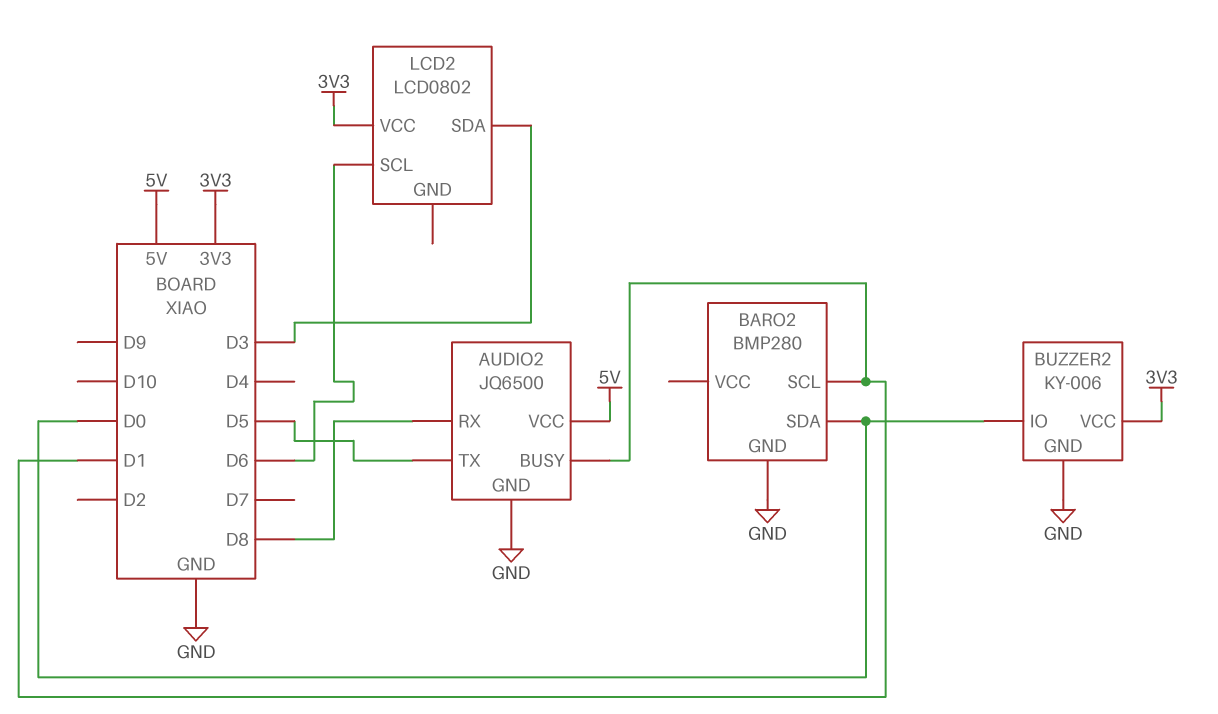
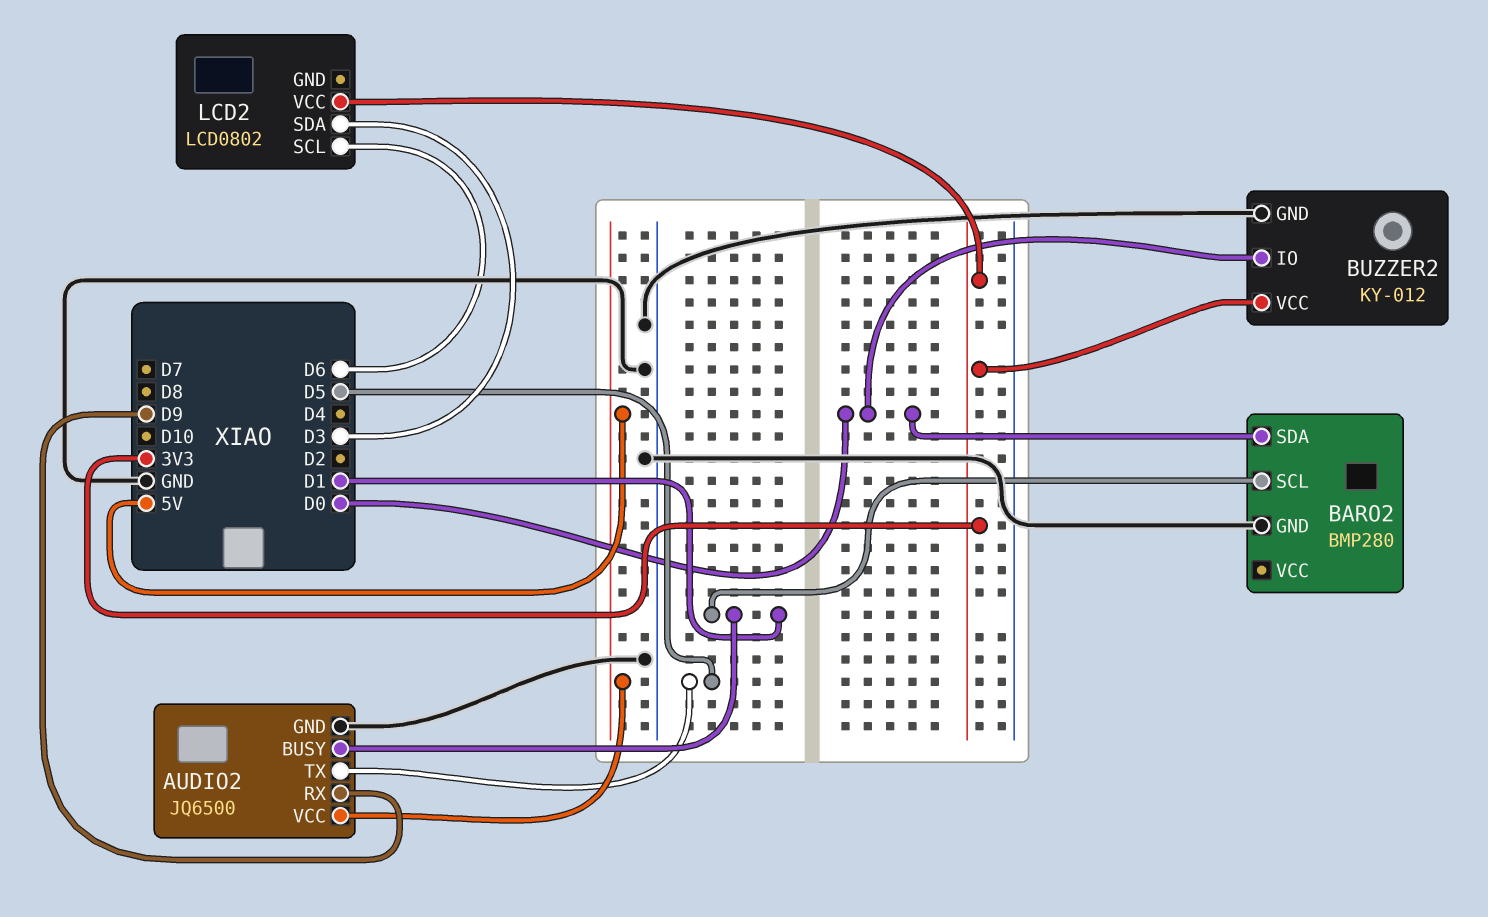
AUDIO2 pin RX: D8 -> D9
BUZZER2: KY-006 -> KY-012

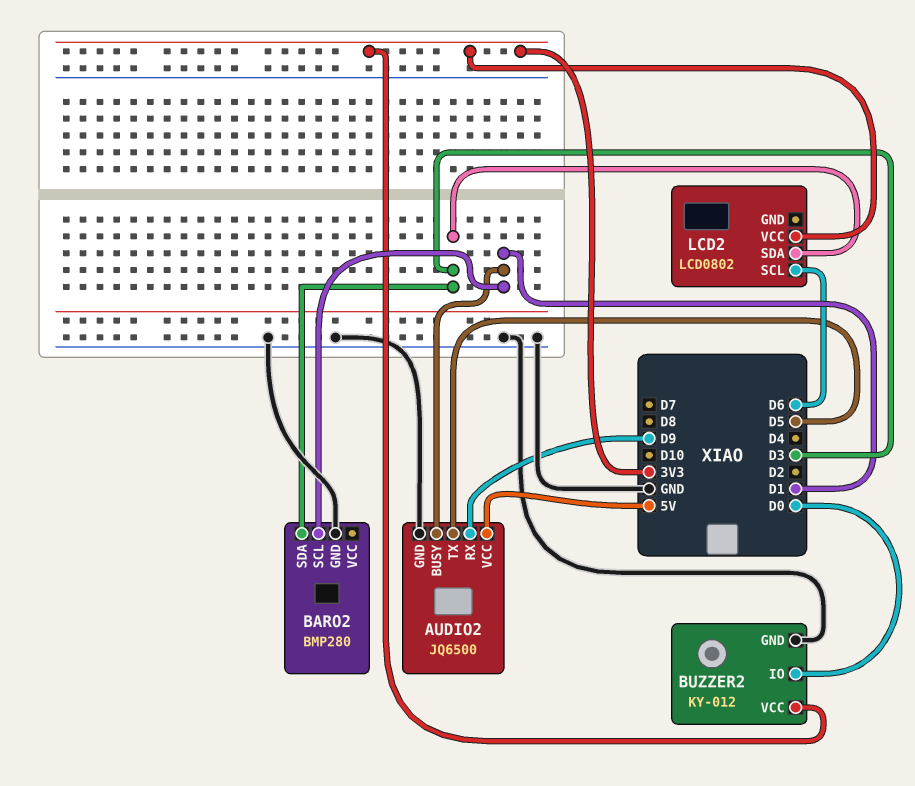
BARO2 pin SDA: D0 -> D3

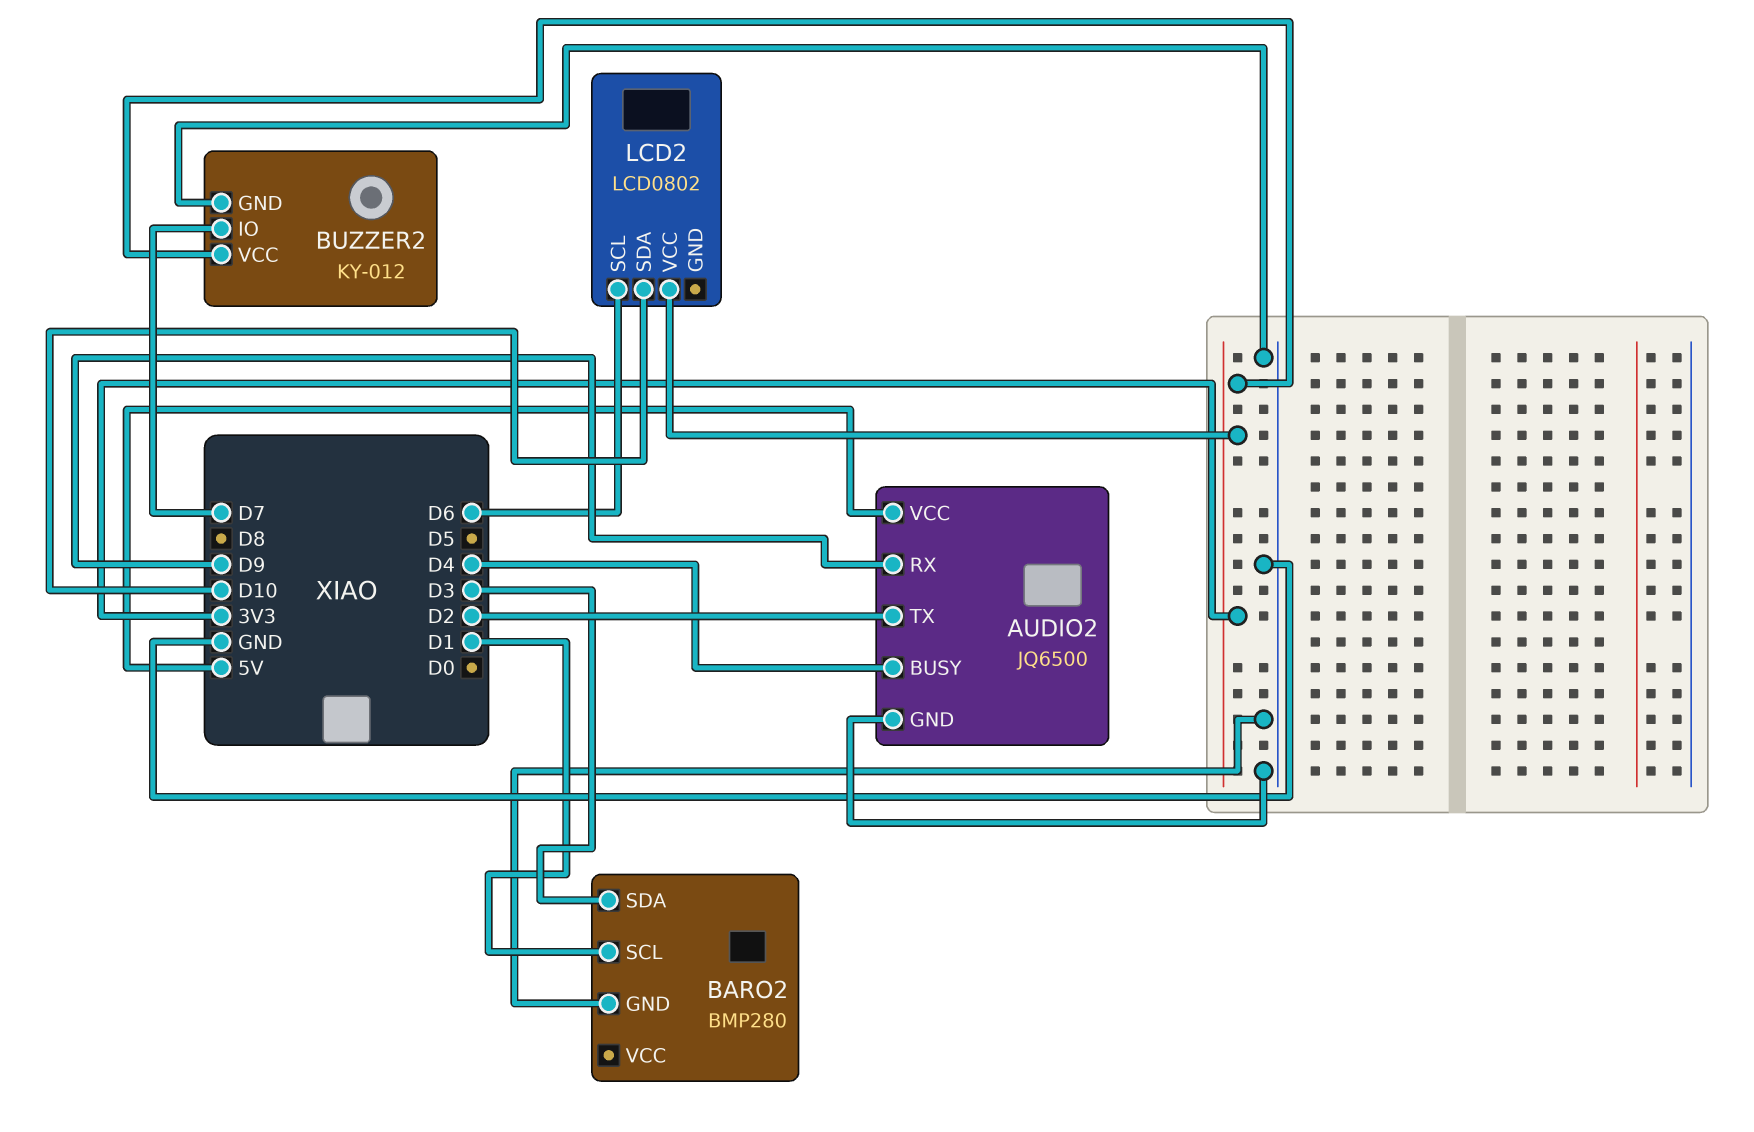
AUDIO2 pin BUSY: D1 -> D4
AUDIO2 pin TX: D5 -> D2
BUZZER2 pin IO: D0 -> D7
LCD2 pin SDA: D3 -> D10

